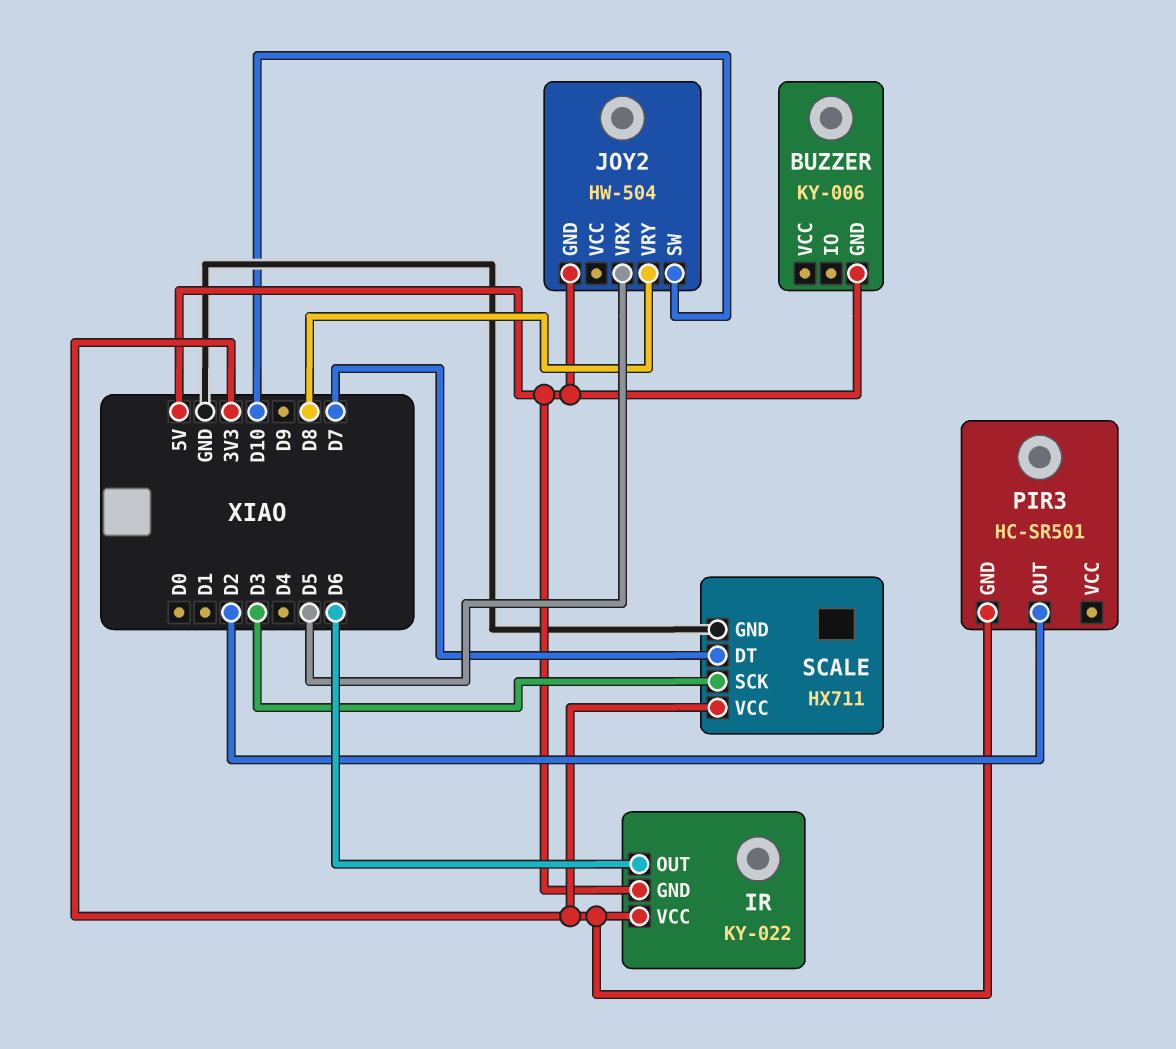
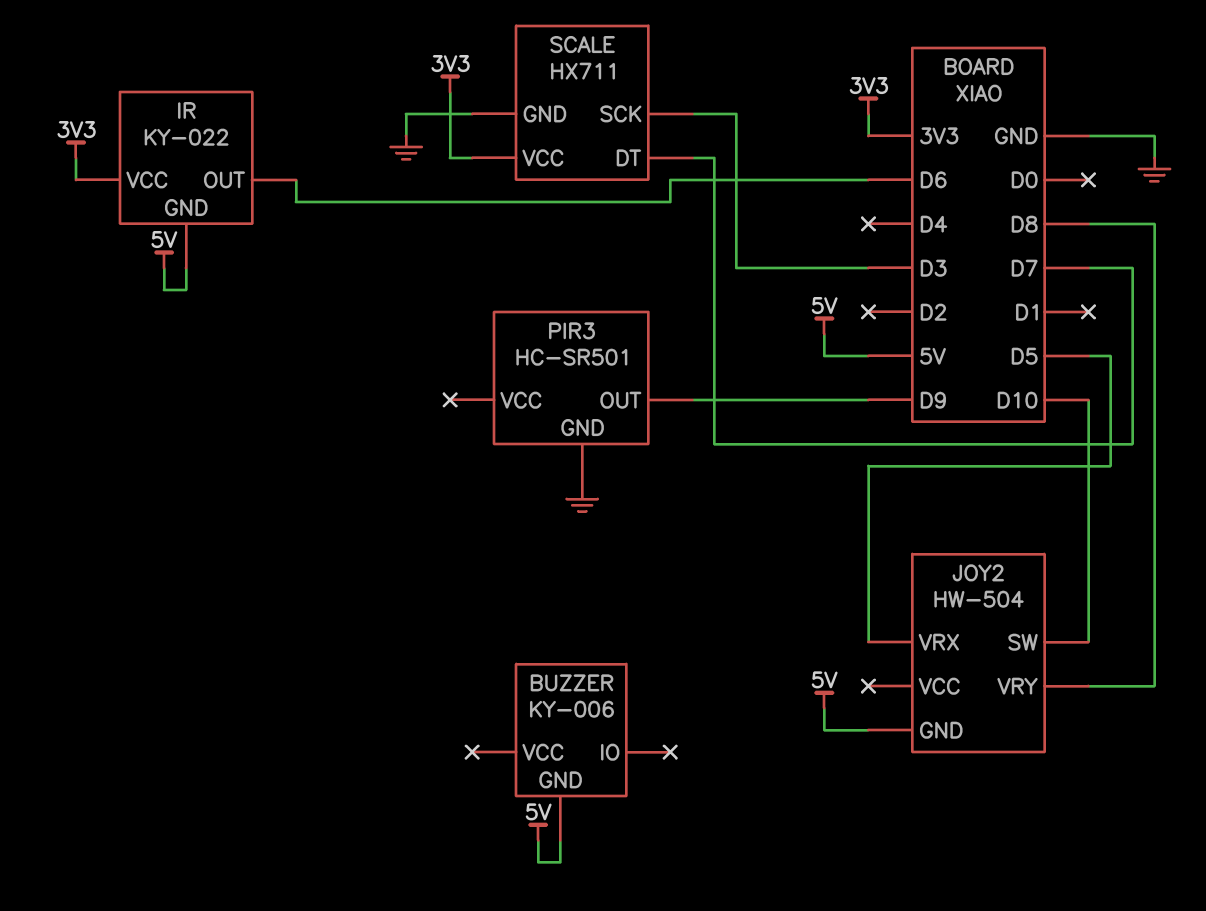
PIR3 pin GND: 3V3 -> GND
PIR3 pin OUT: D2 -> D9

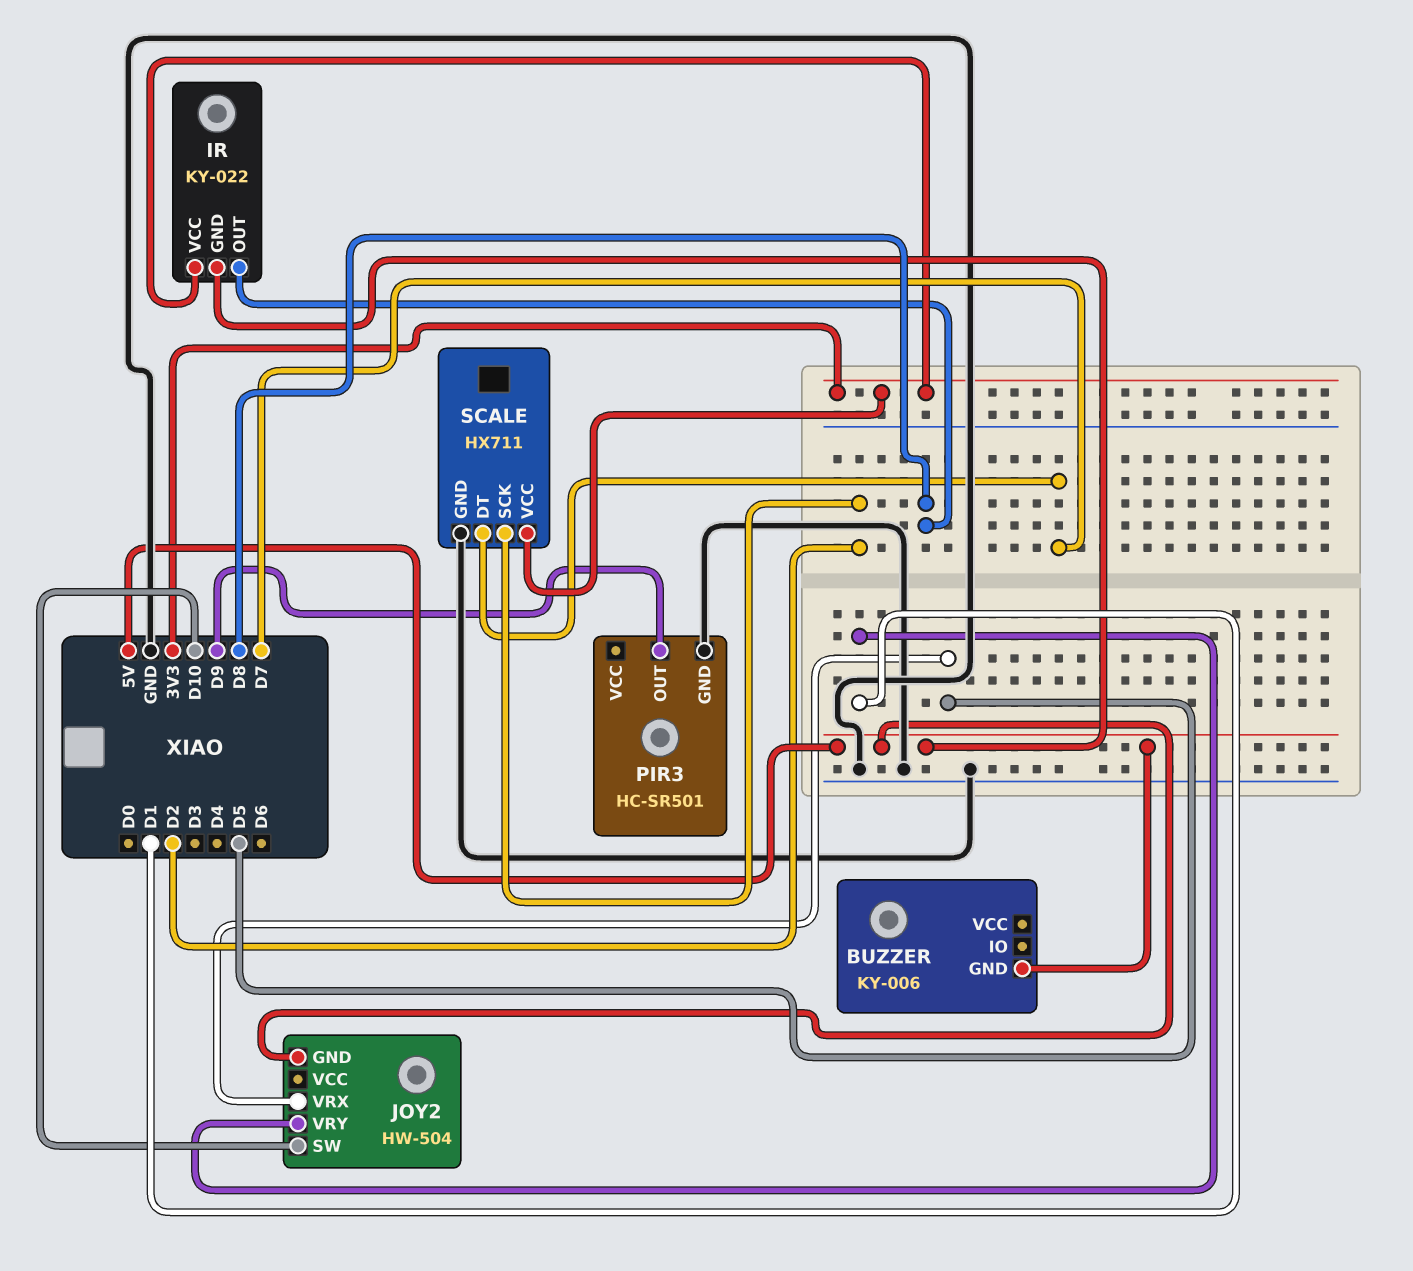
IR pin OUT: D6 -> D8
JOY2 pin VRY: D8 -> D1
SCALE pin SCK: D3 -> D2

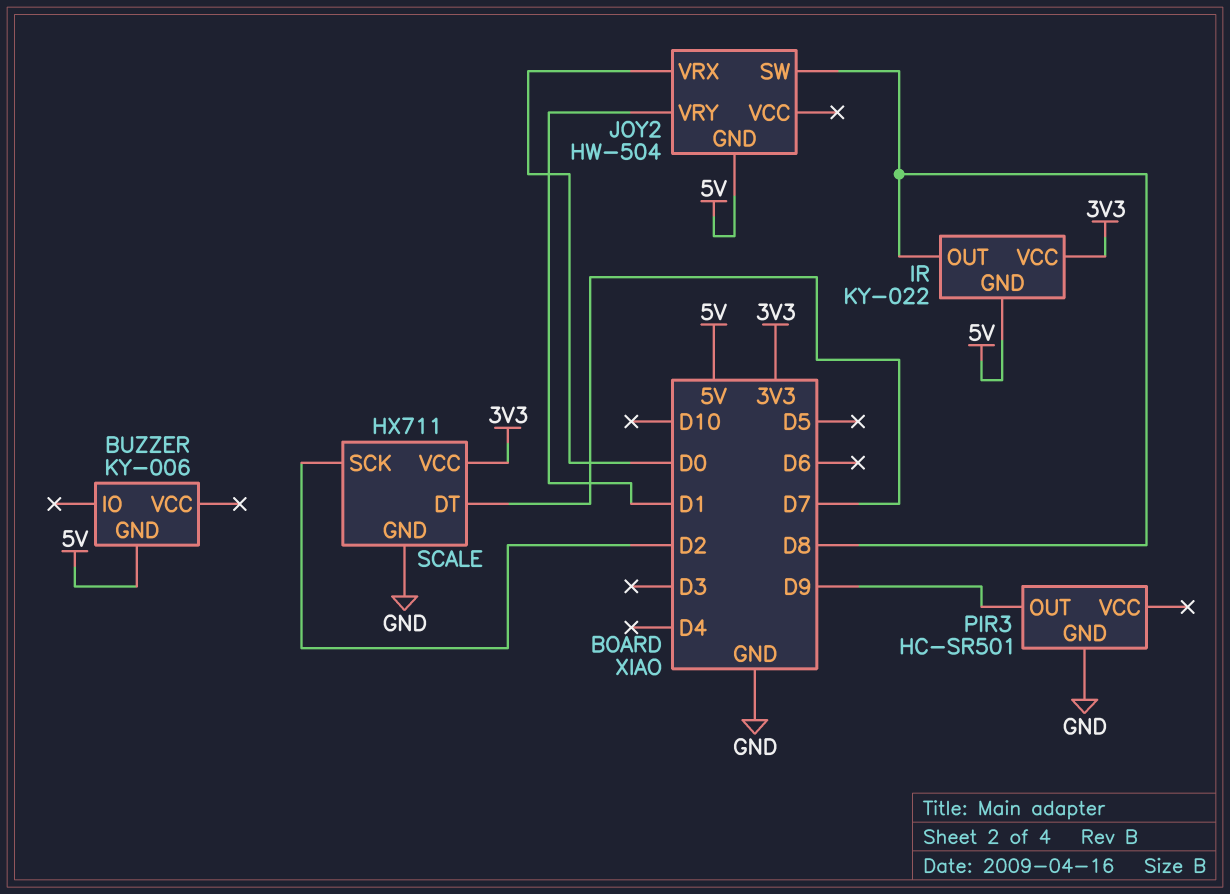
JOY2 pin SW: D10 -> D8
JOY2 pin VRX: D5 -> D0

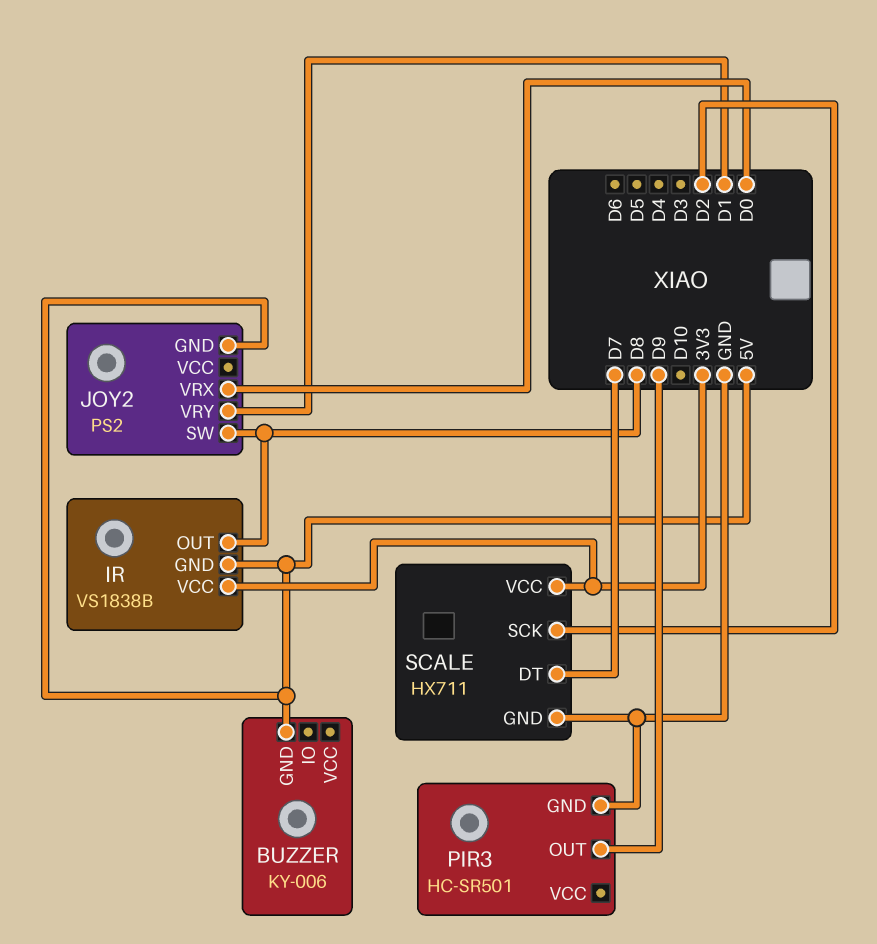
IR: KY-022 -> VS1838B
JOY2: HW-504 -> PS2

